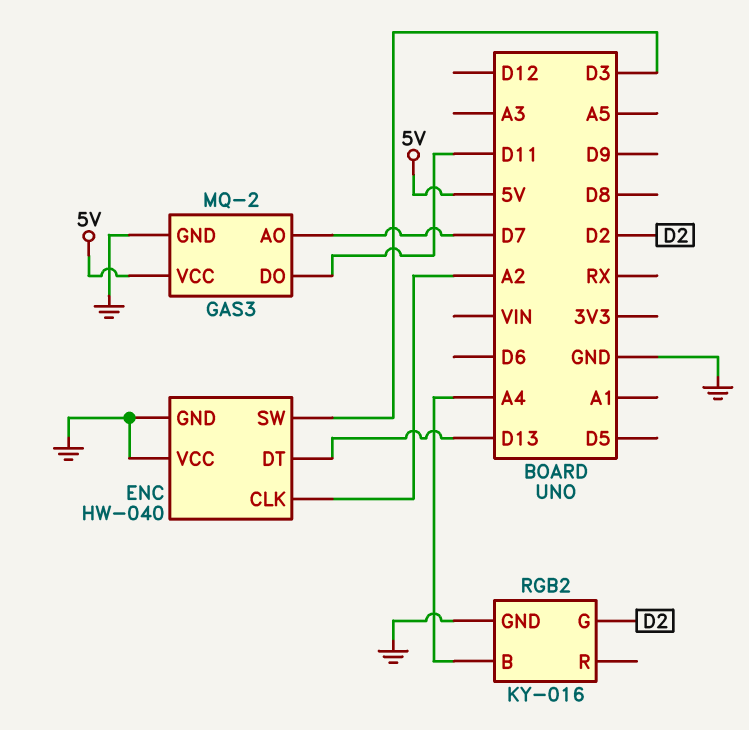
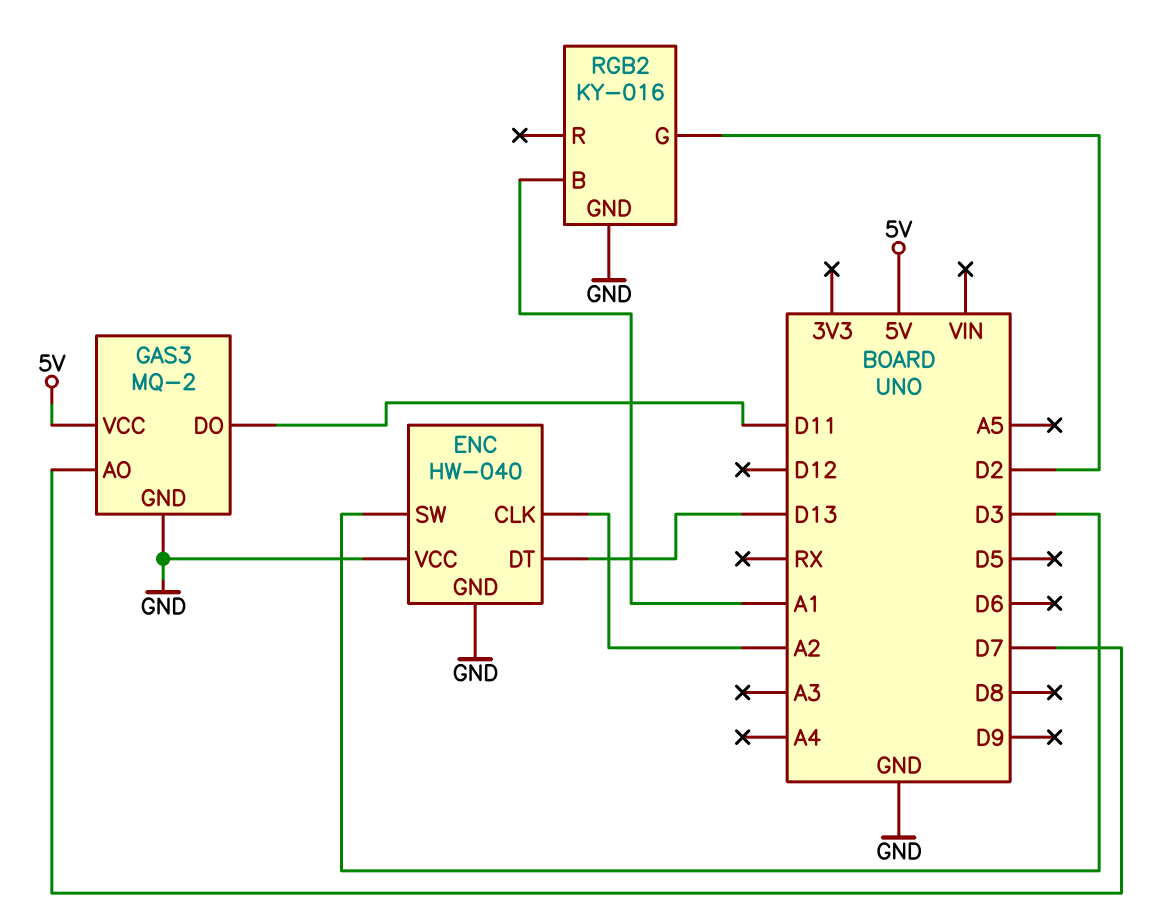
RGB2 pin B: A4 -> A1

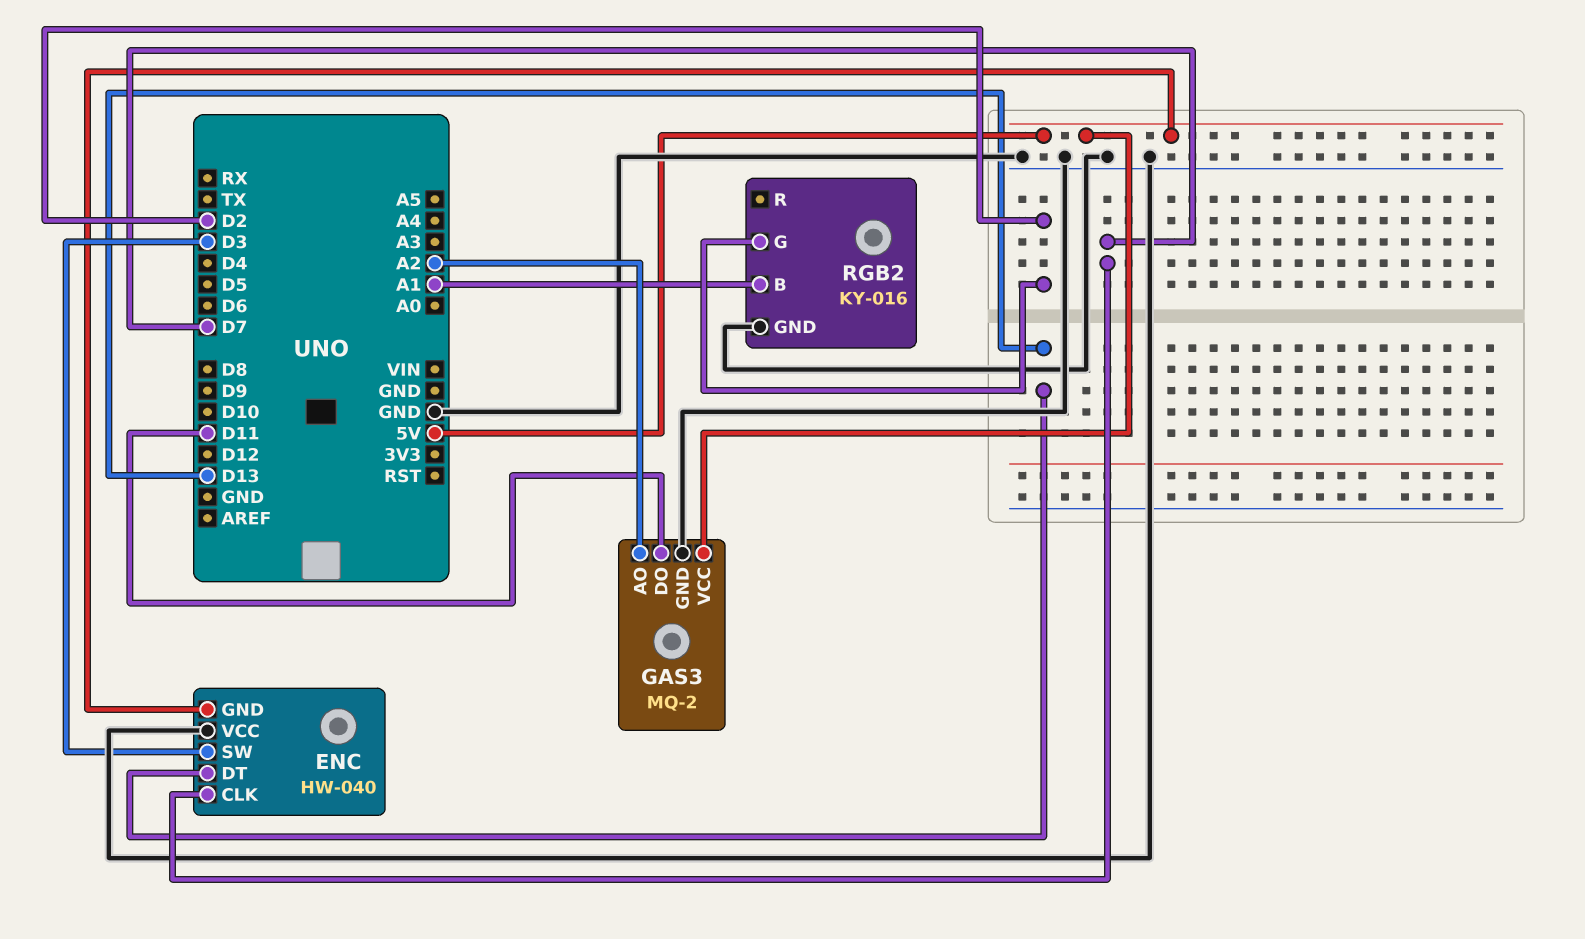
ENC pin CLK: A2 -> D7
ENC pin GND: GND -> 5V
GAS3 pin AO: D7 -> A2

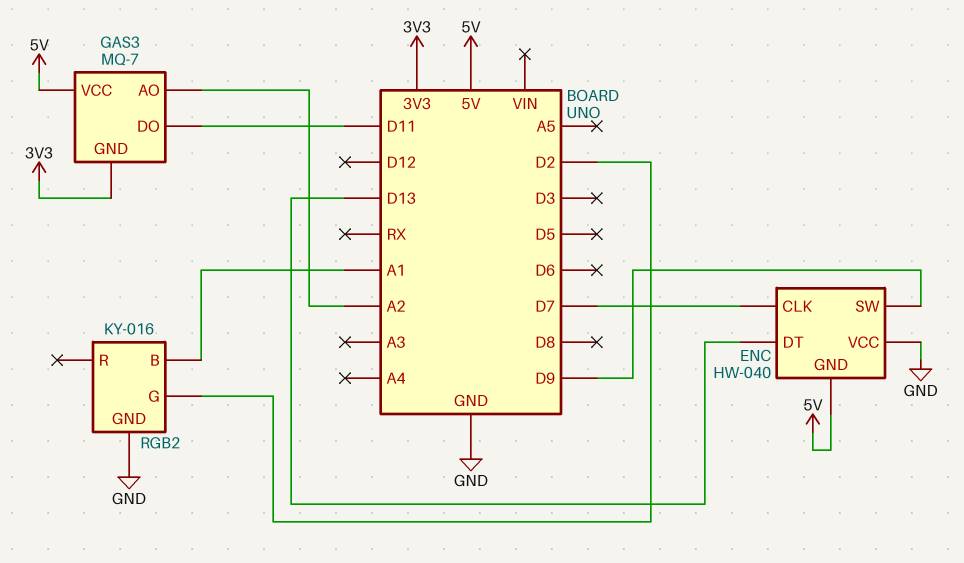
ENC pin SW: D3 -> D9
GAS3: MQ-2 -> MQ-7
GAS3 pin GND: GND -> 3V3

